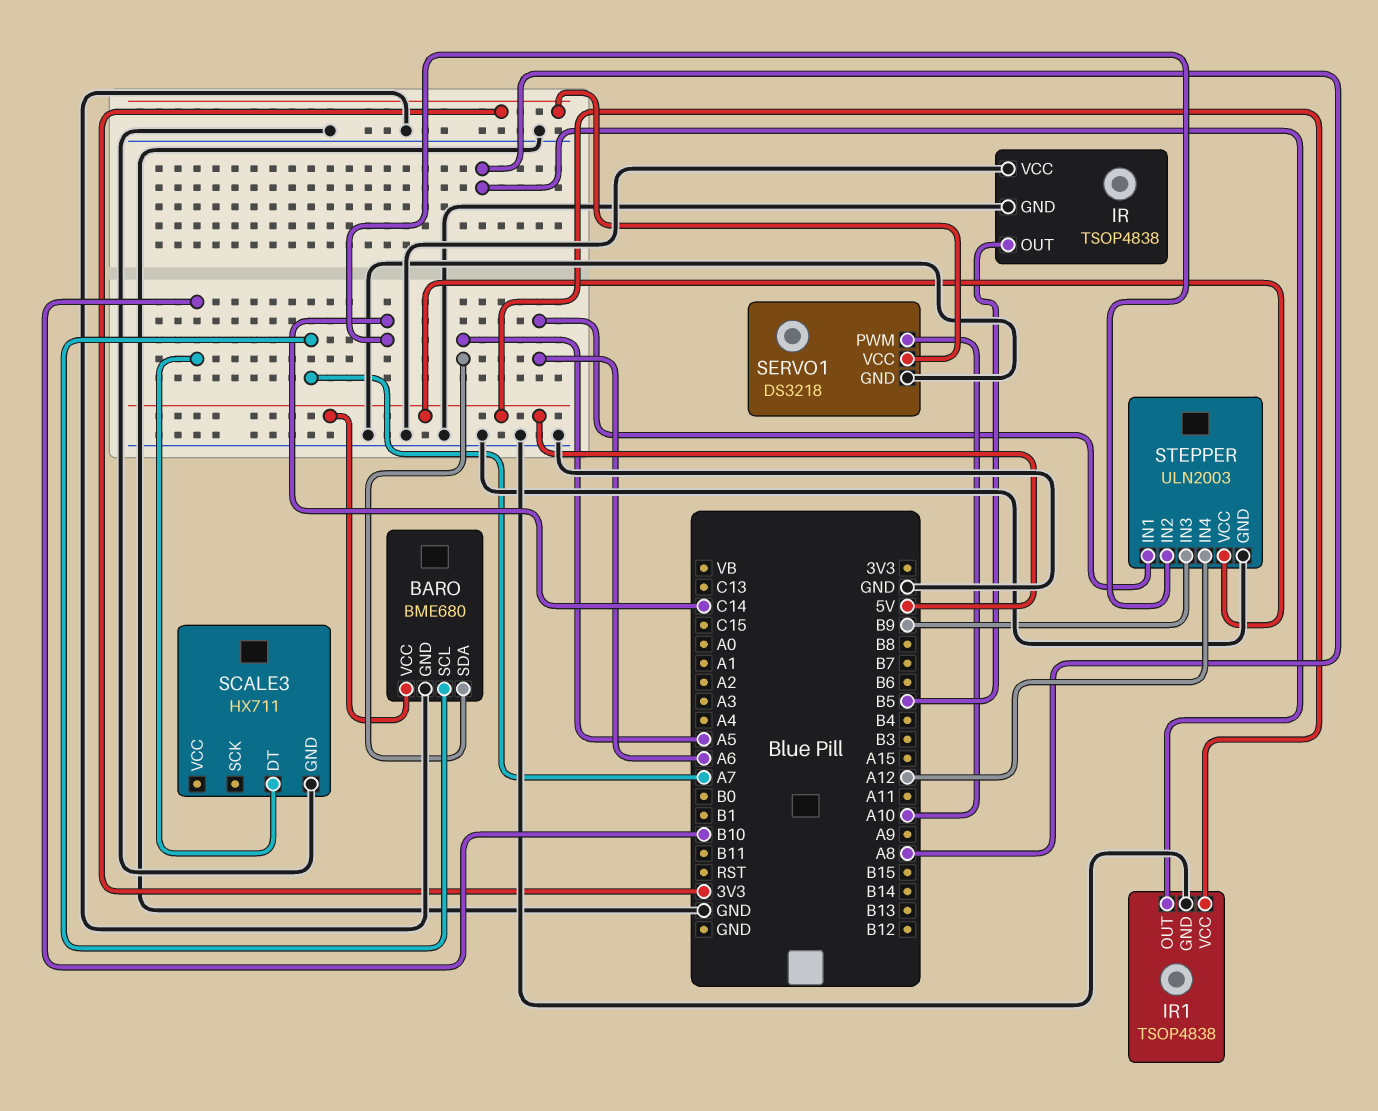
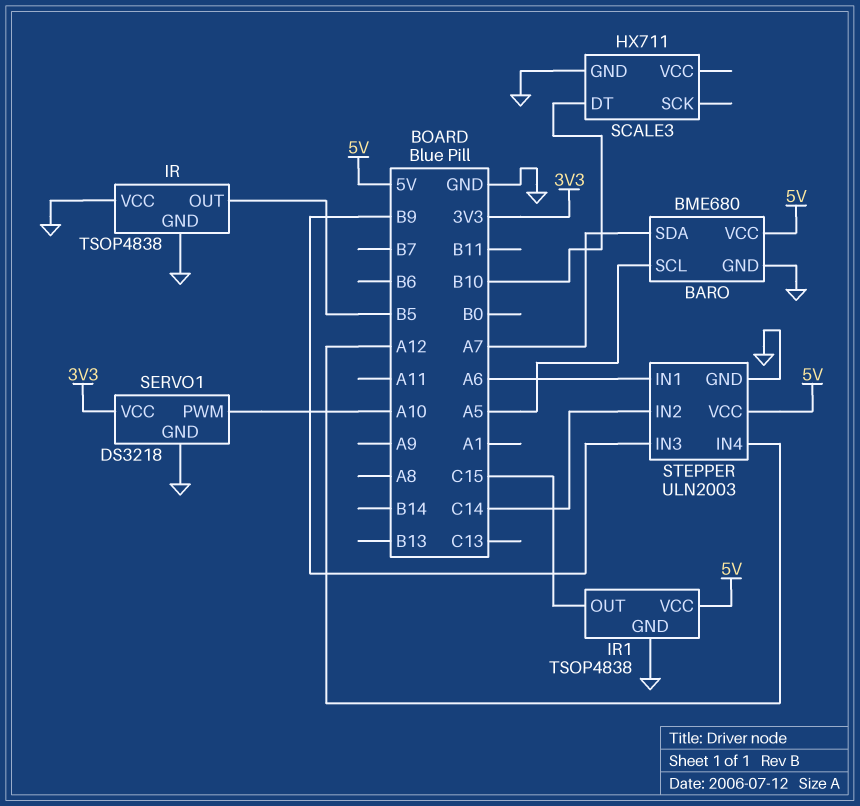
BARO pin SCL: A7 -> A5
BARO pin SDA: A5 -> A7
IR1 pin OUT: A8 -> C15

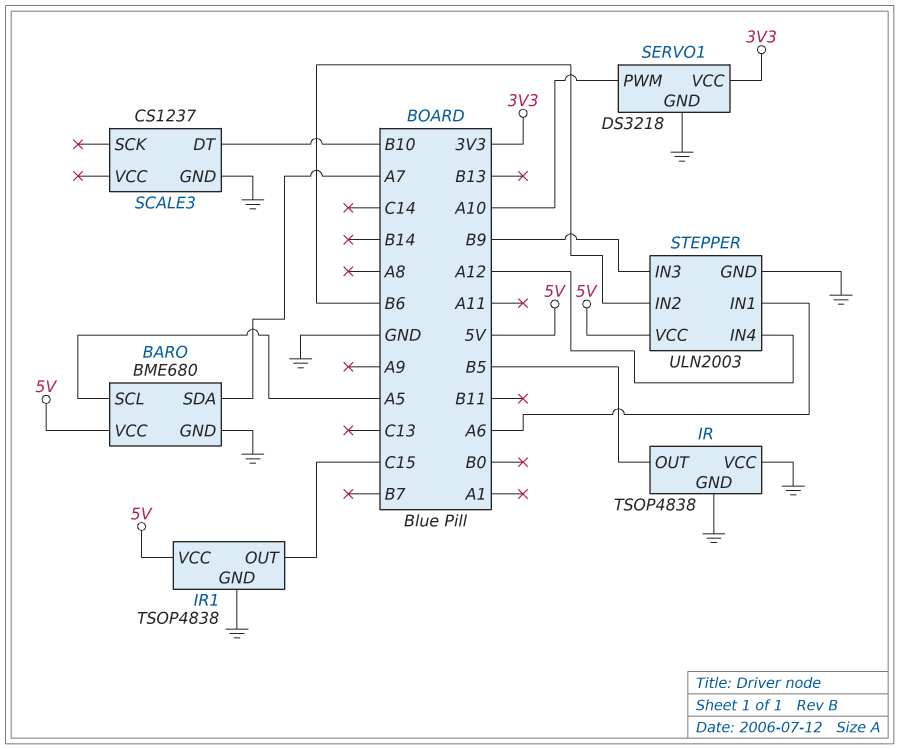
SCALE3: HX711 -> CS1237
STEPPER pin IN2: C14 -> B6

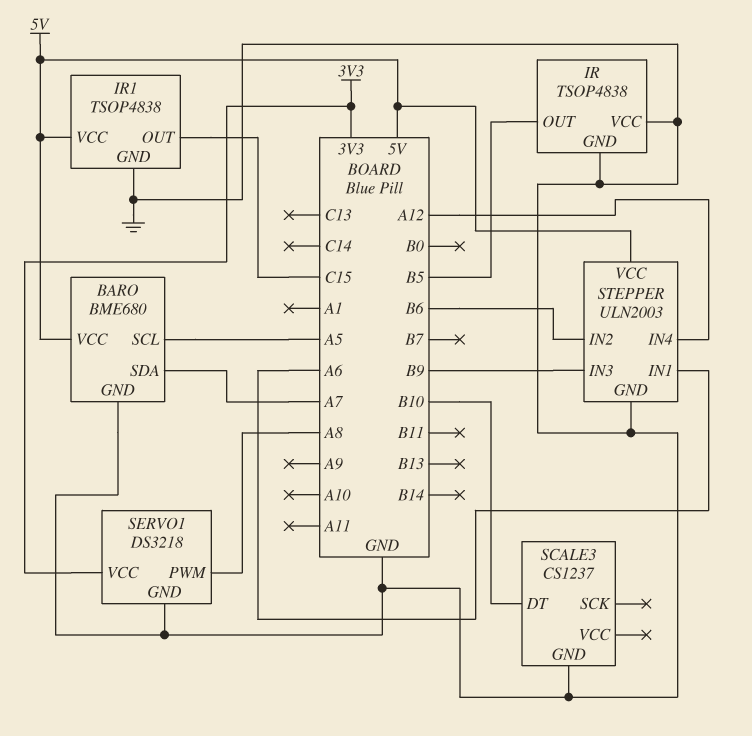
SERVO1 pin PWM: A10 -> A8

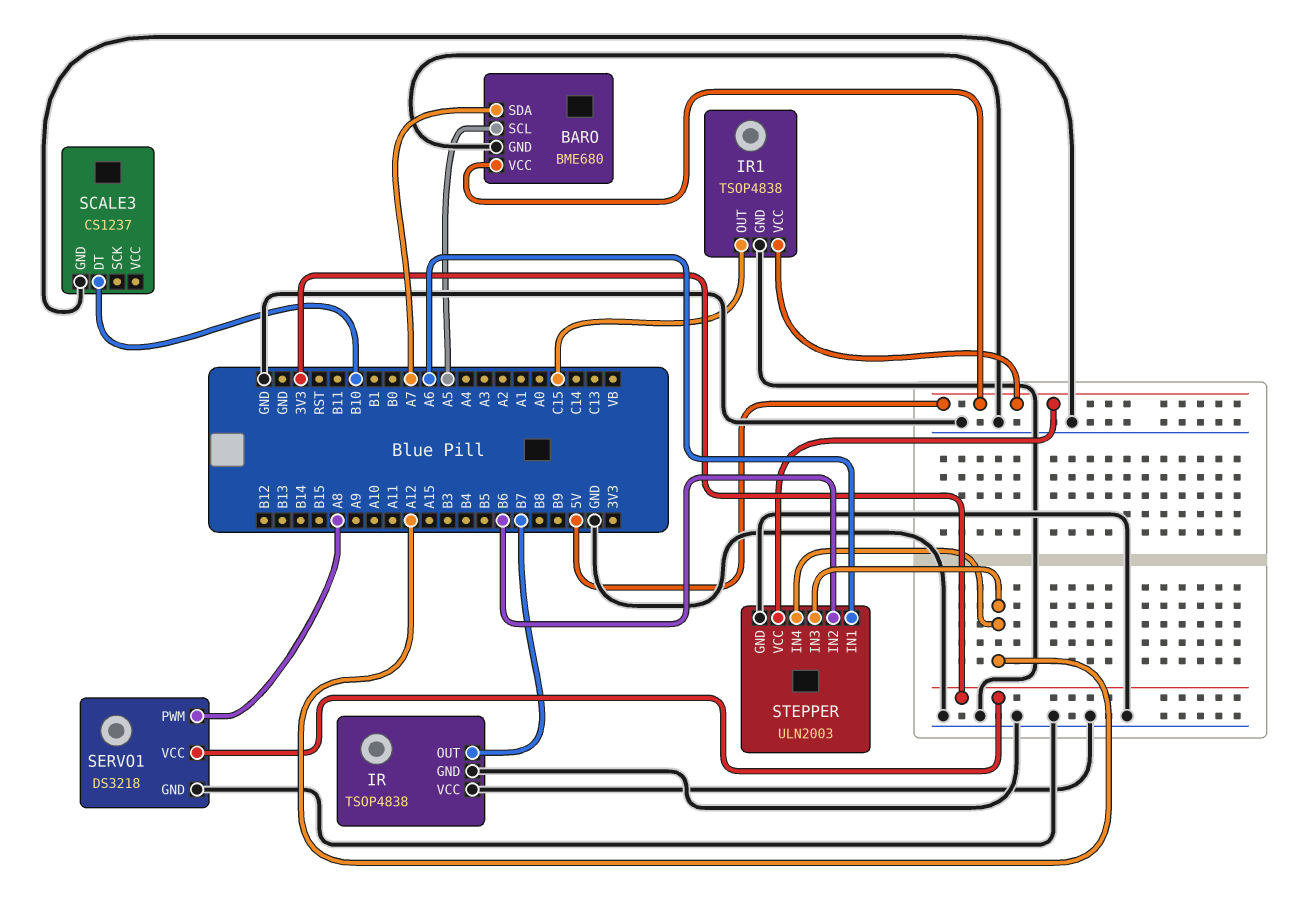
IR pin OUT: B5 -> B7
STEPPER pin IN3: B9 -> A12

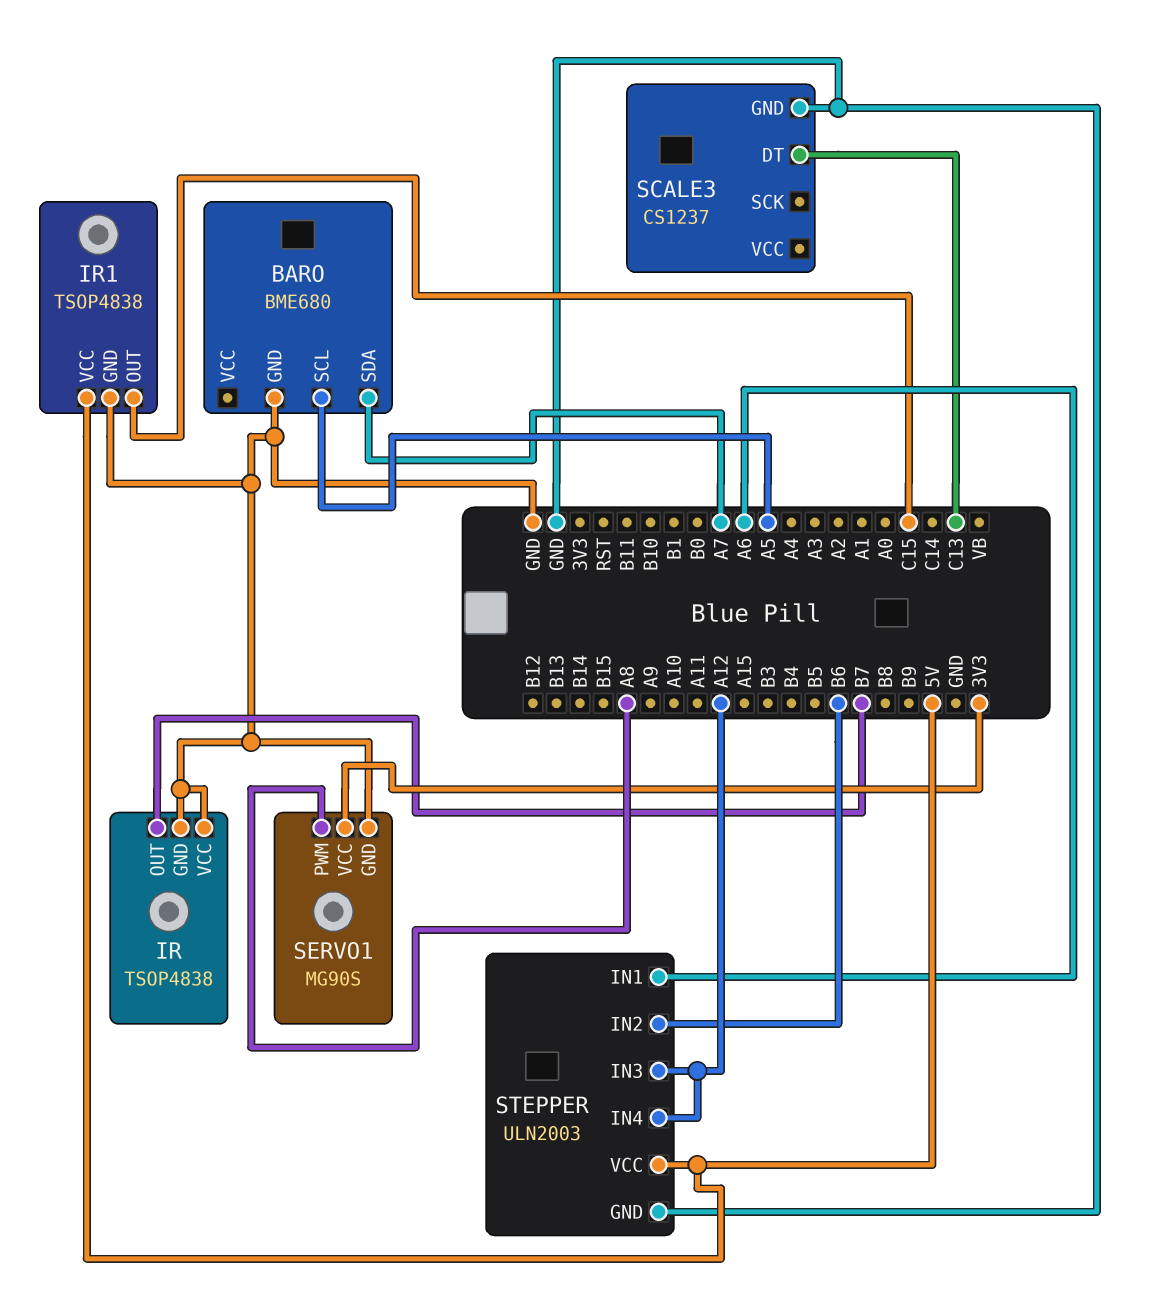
BARO pin VCC: 5V -> none
SCALE3 pin DT: B10 -> C13
SERVO1: DS3218 -> MG90S

